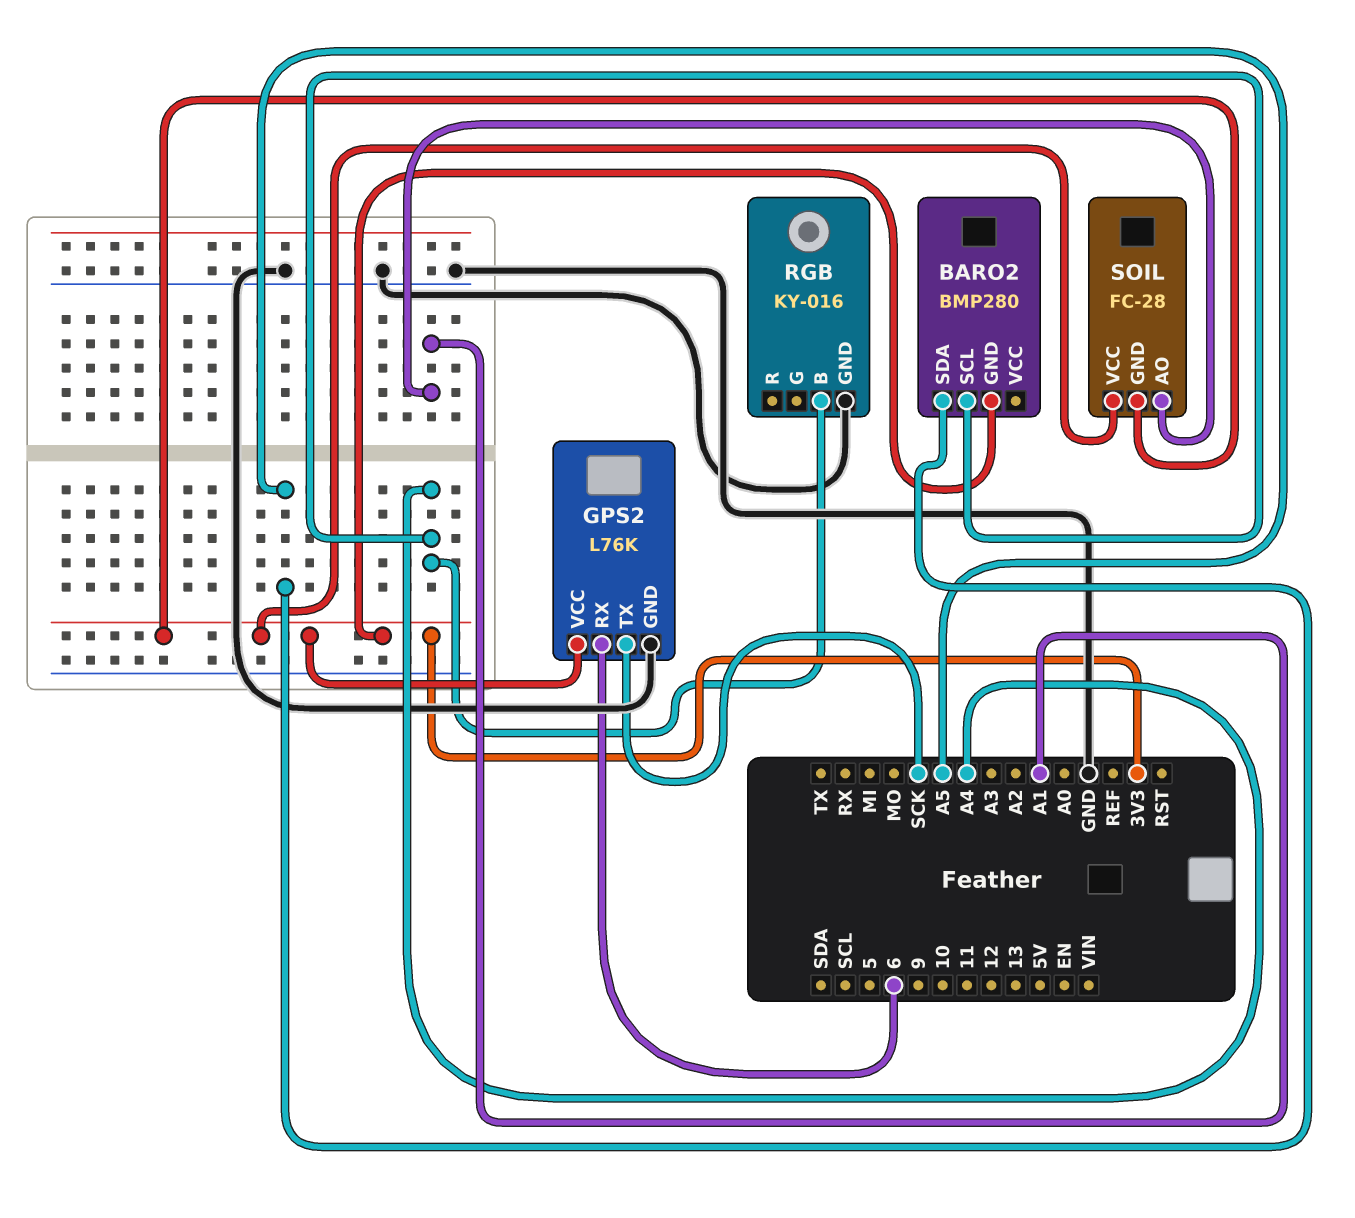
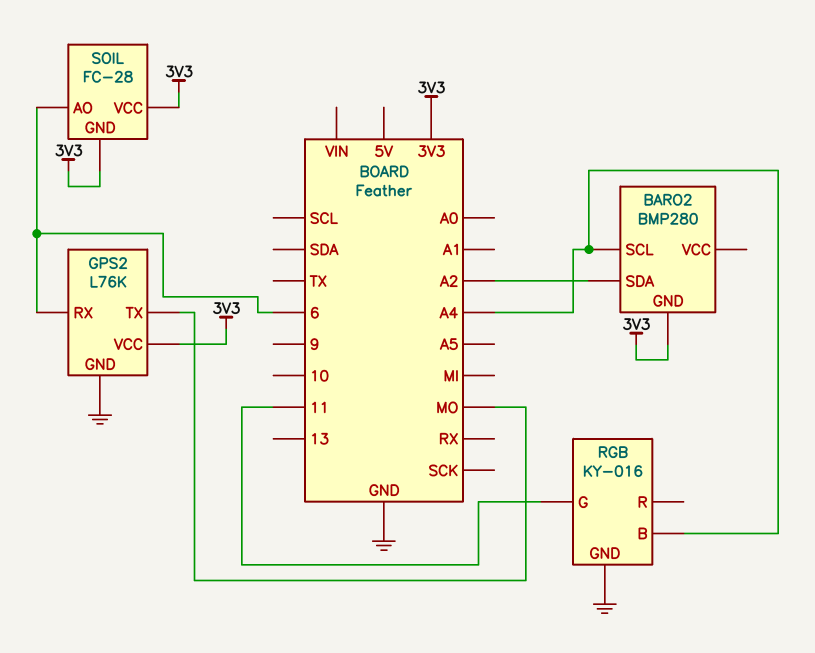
BARO2 pin SDA: A5 -> A2
GPS2 pin TX: SCK -> MO
RGB pin G: none -> 11
SOIL pin AO: A1 -> 6

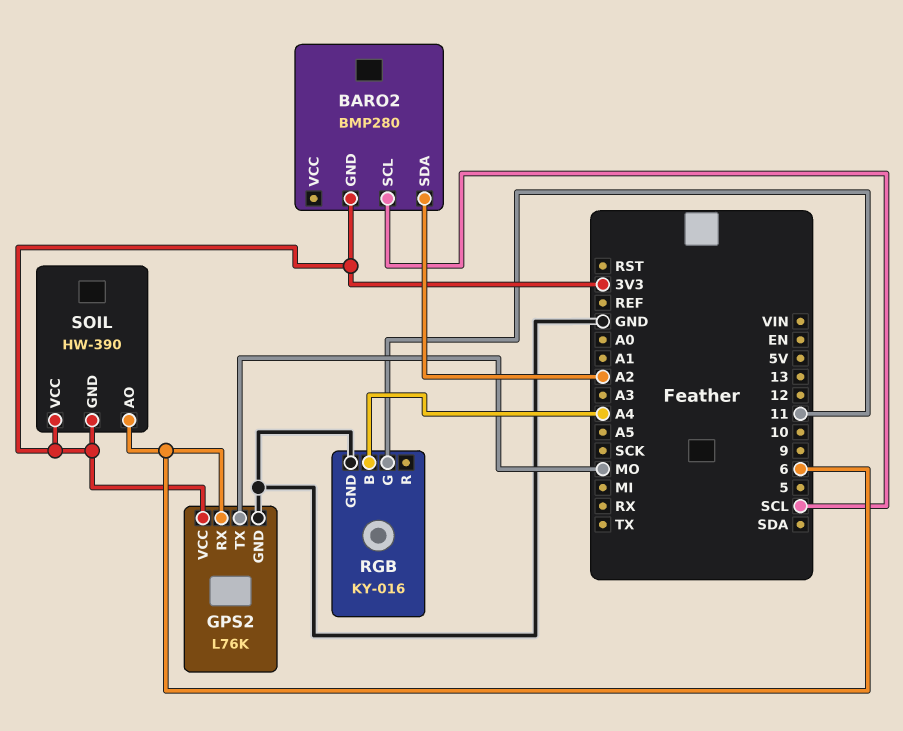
BARO2 pin SCL: A4 -> SCL
SOIL: FC-28 -> HW-390

